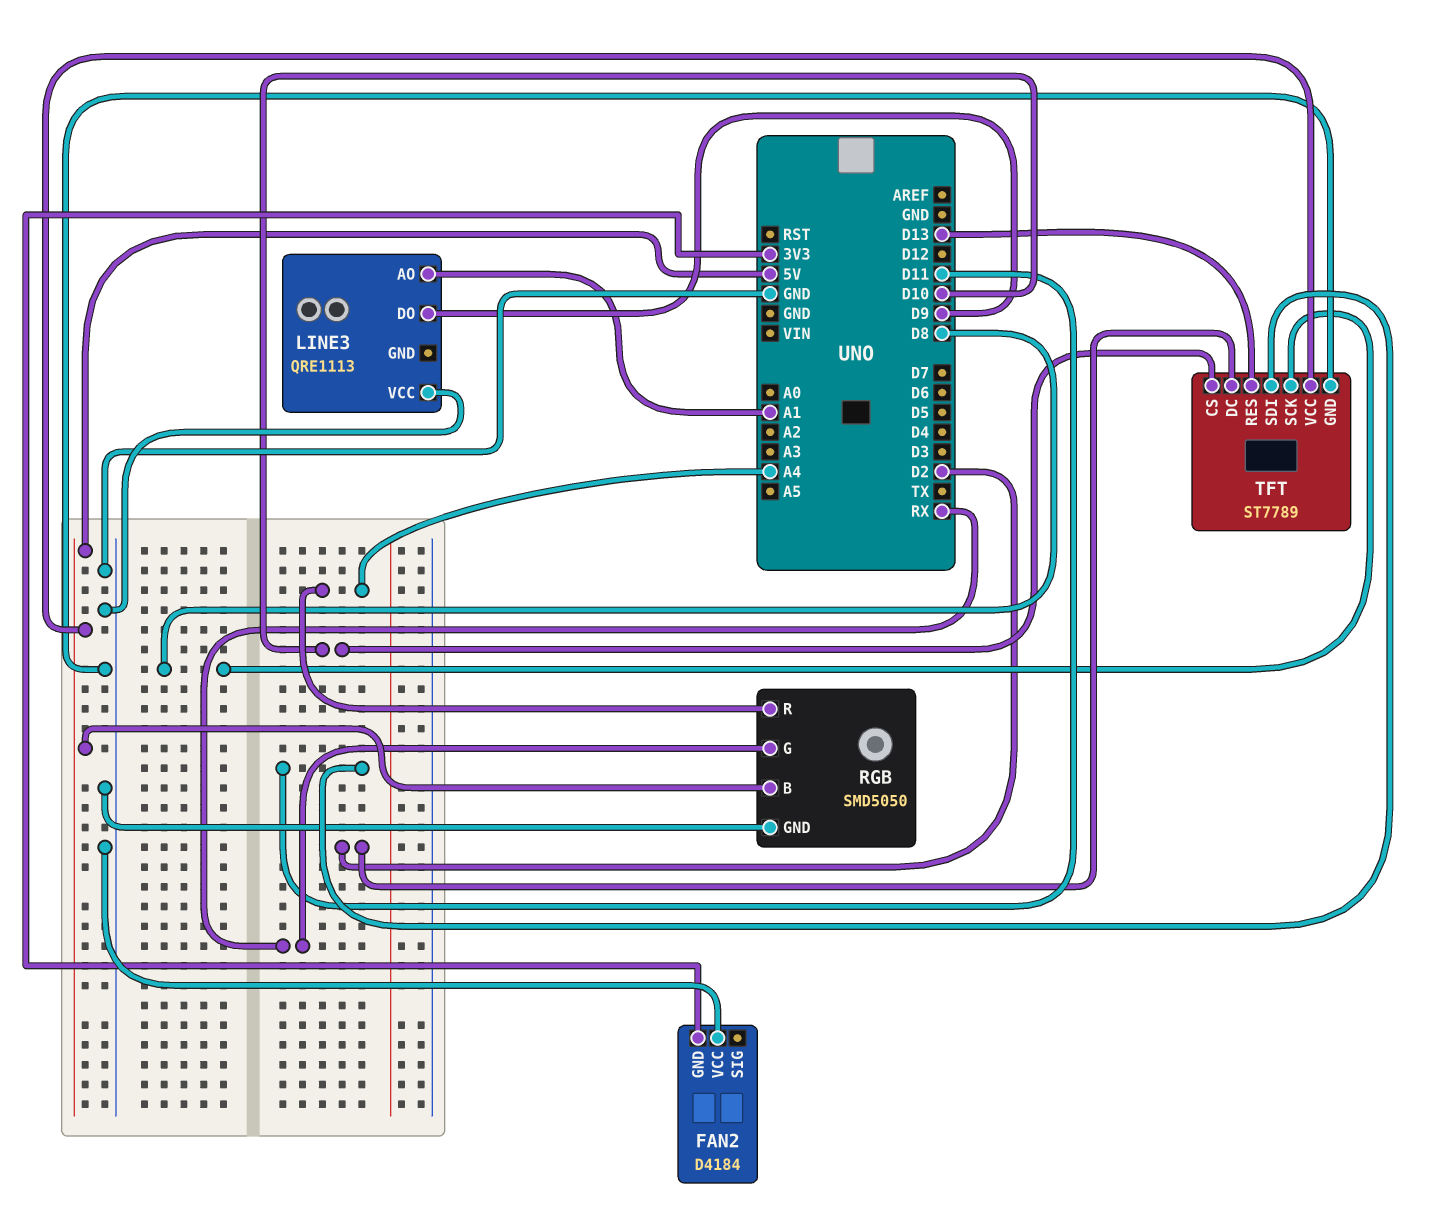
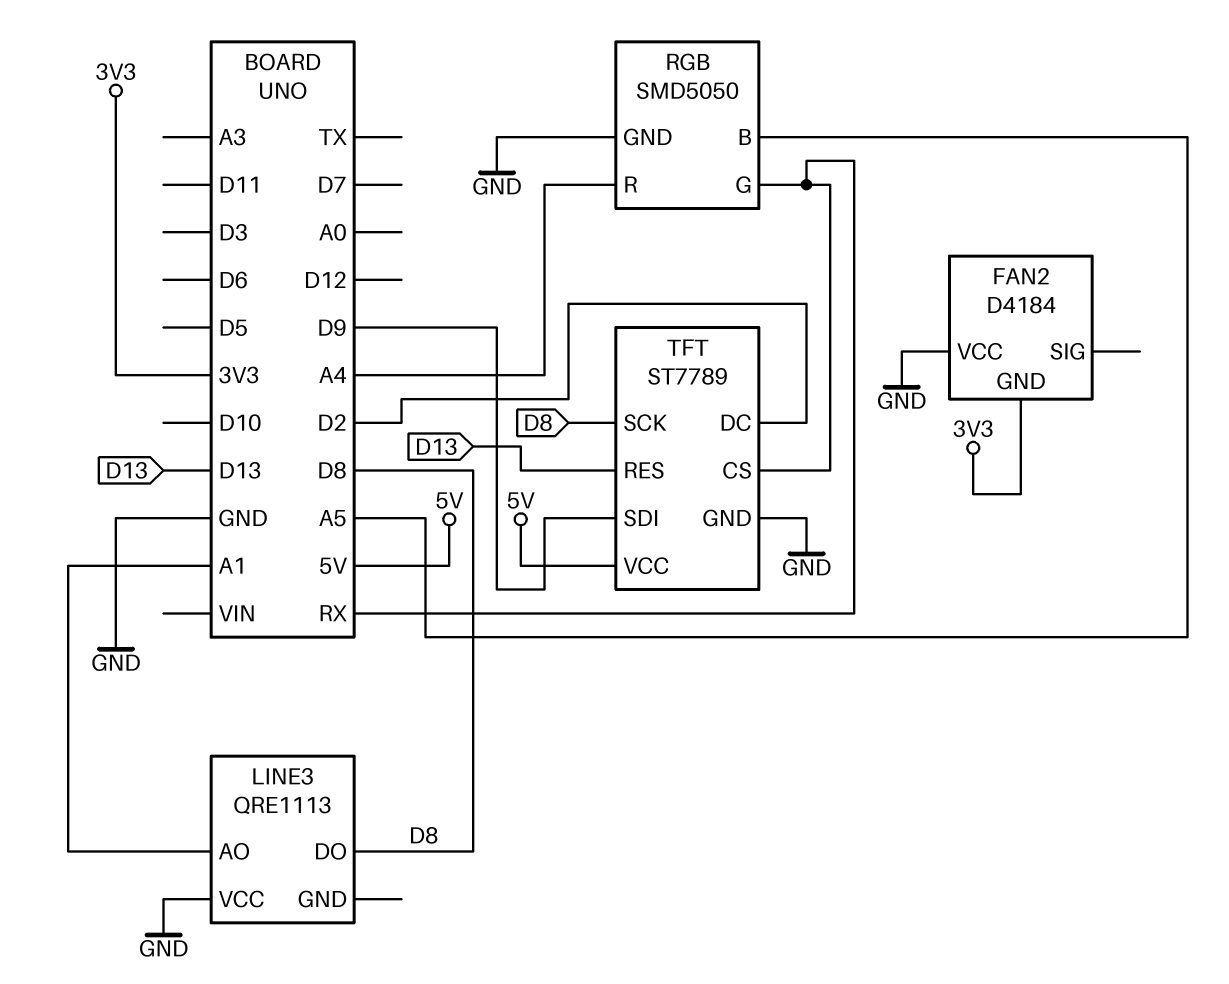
LINE3 pin DO: D9 -> D8
RGB pin B: 5V -> A5
TFT pin CS: D10 -> RX
TFT pin SDI: D11 -> D9

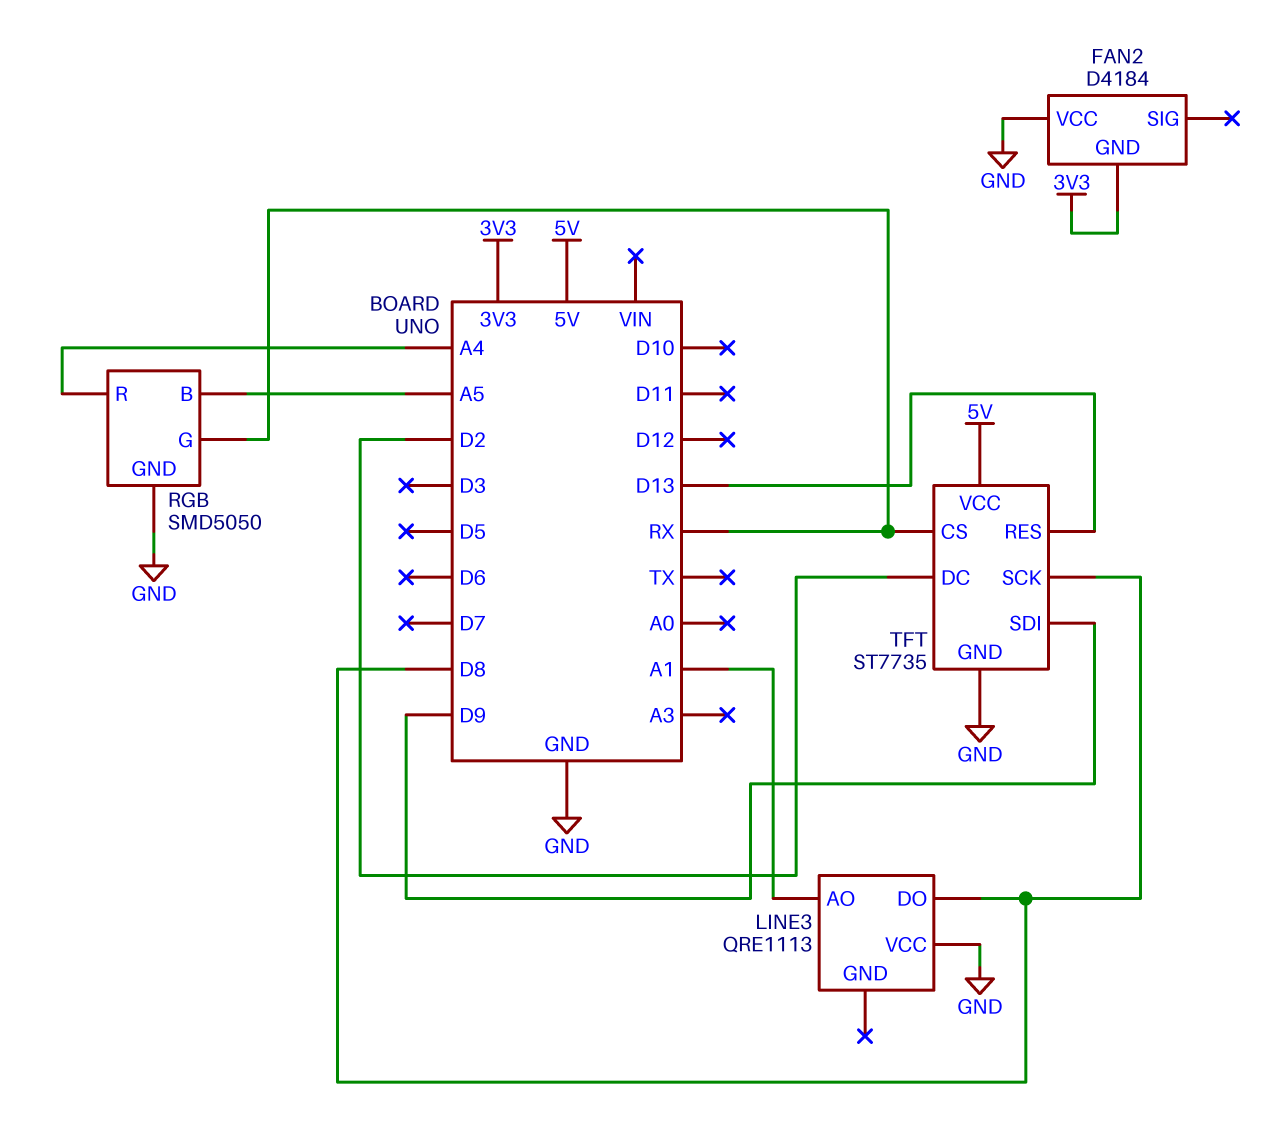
TFT: ST7789 -> ST7735

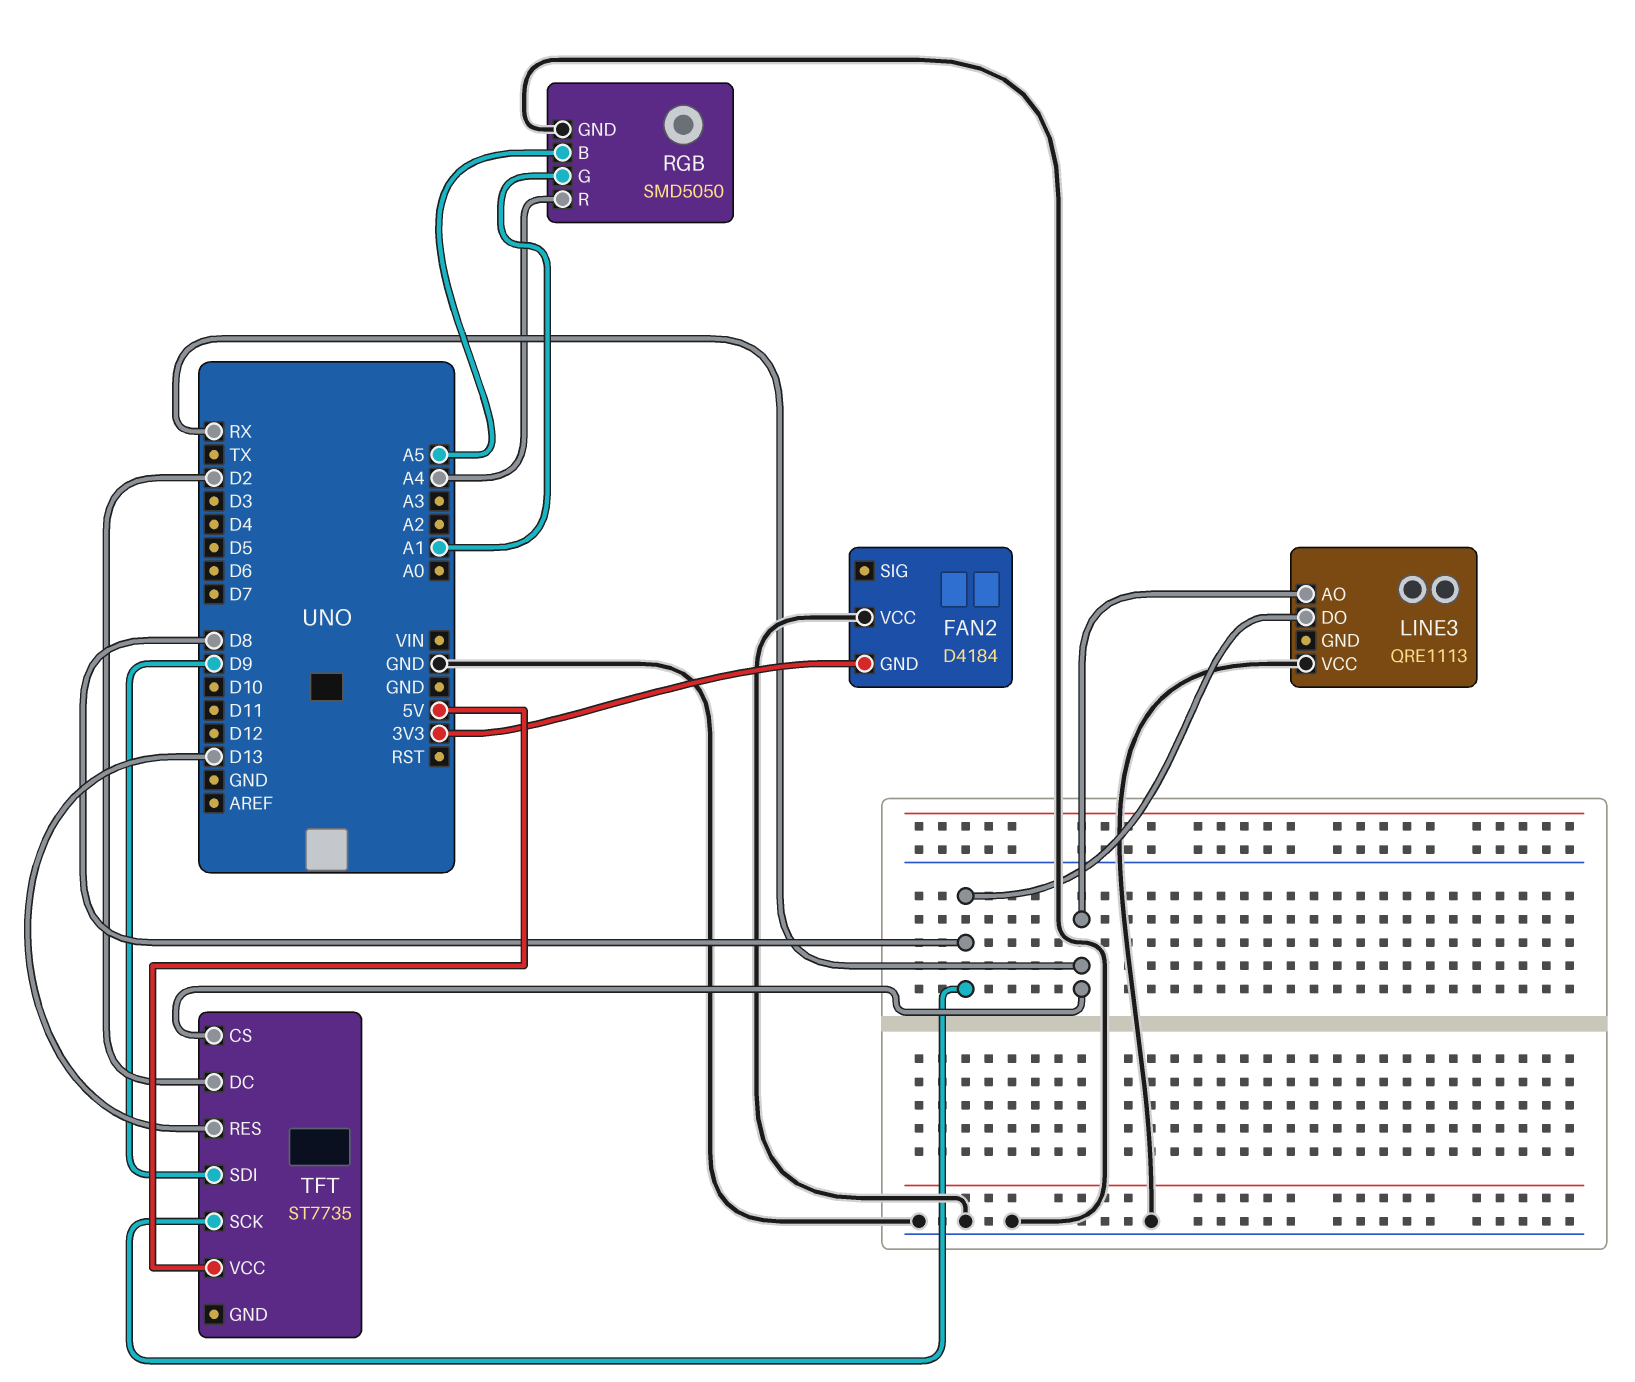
LINE3 pin AO: A1 -> RX
RGB pin G: RX -> A1
TFT pin GND: GND -> none

